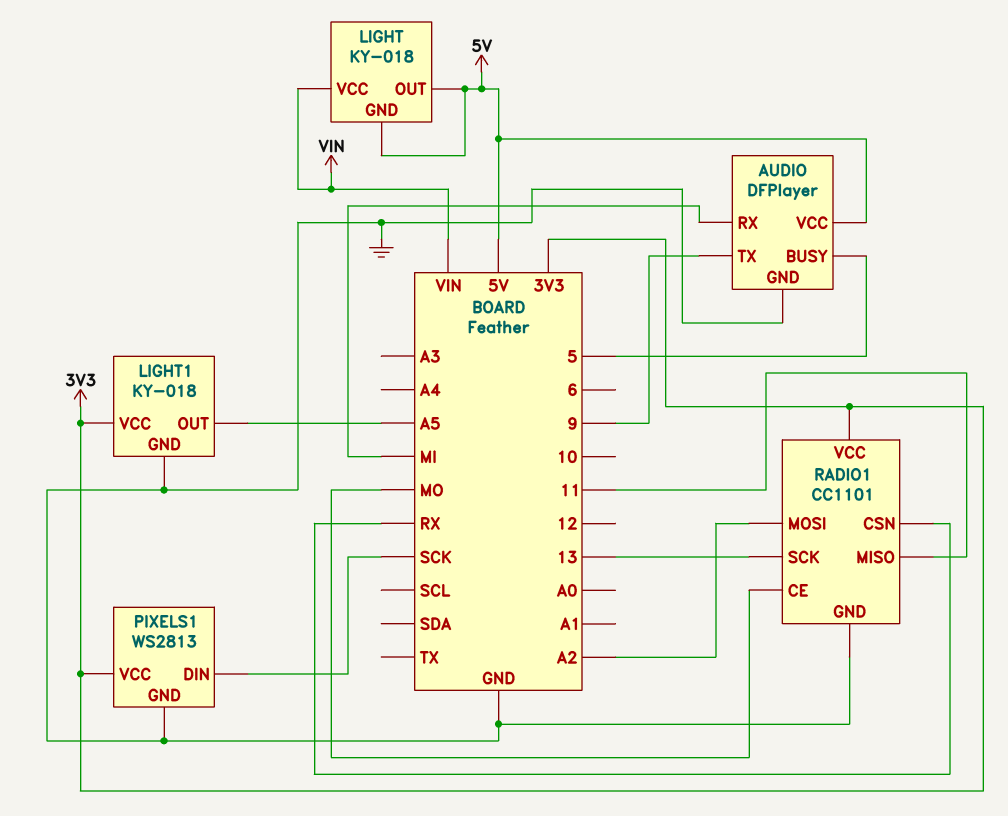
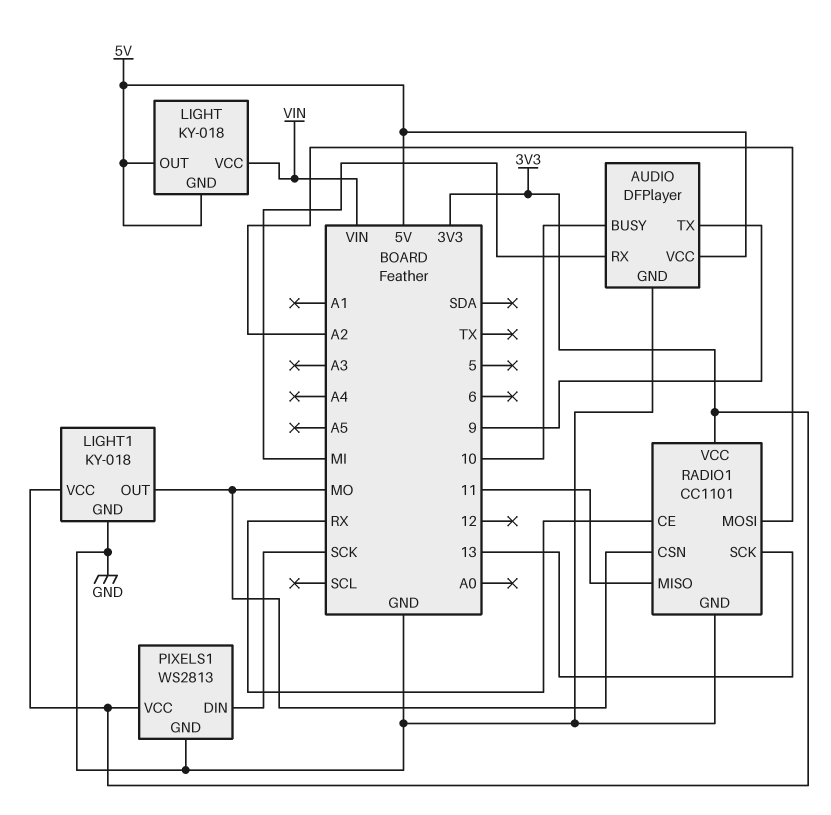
AUDIO pin BUSY: 5 -> 10
LIGHT1 pin OUT: A5 -> MO
RADIO1 pin CE: MO -> RX
RADIO1 pin CSN: RX -> MO

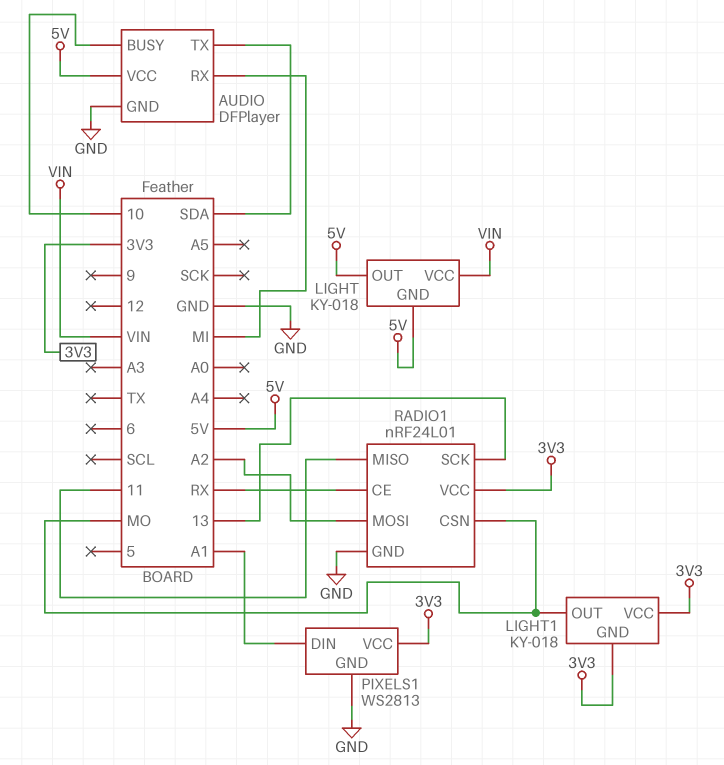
AUDIO pin TX: 9 -> SDA
LIGHT1 pin GND: GND -> 3V3
PIXELS1 pin DIN: SCK -> A1
RADIO1: CC1101 -> nRF24L01

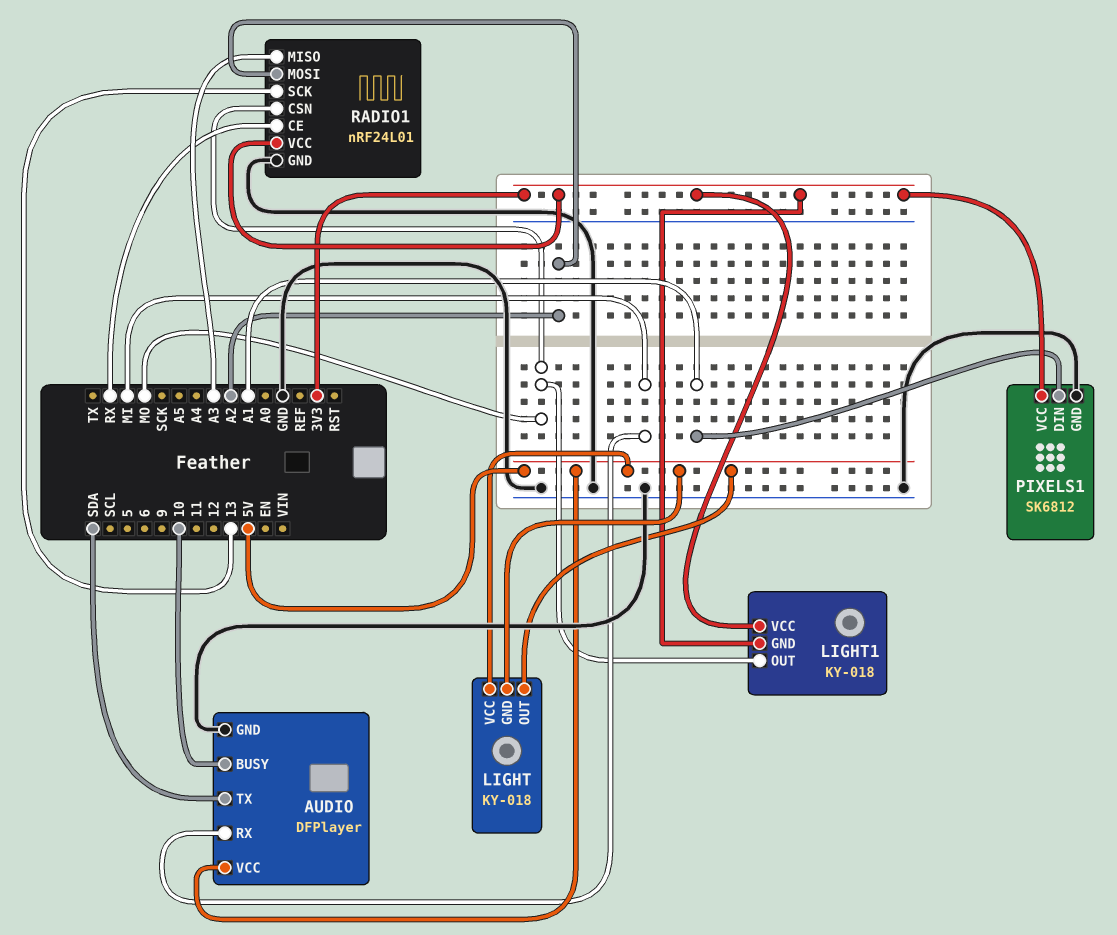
LIGHT pin VCC: VIN -> 5V
PIXELS1: WS2813 -> SK6812
RADIO1 pin MISO: 11 -> A3

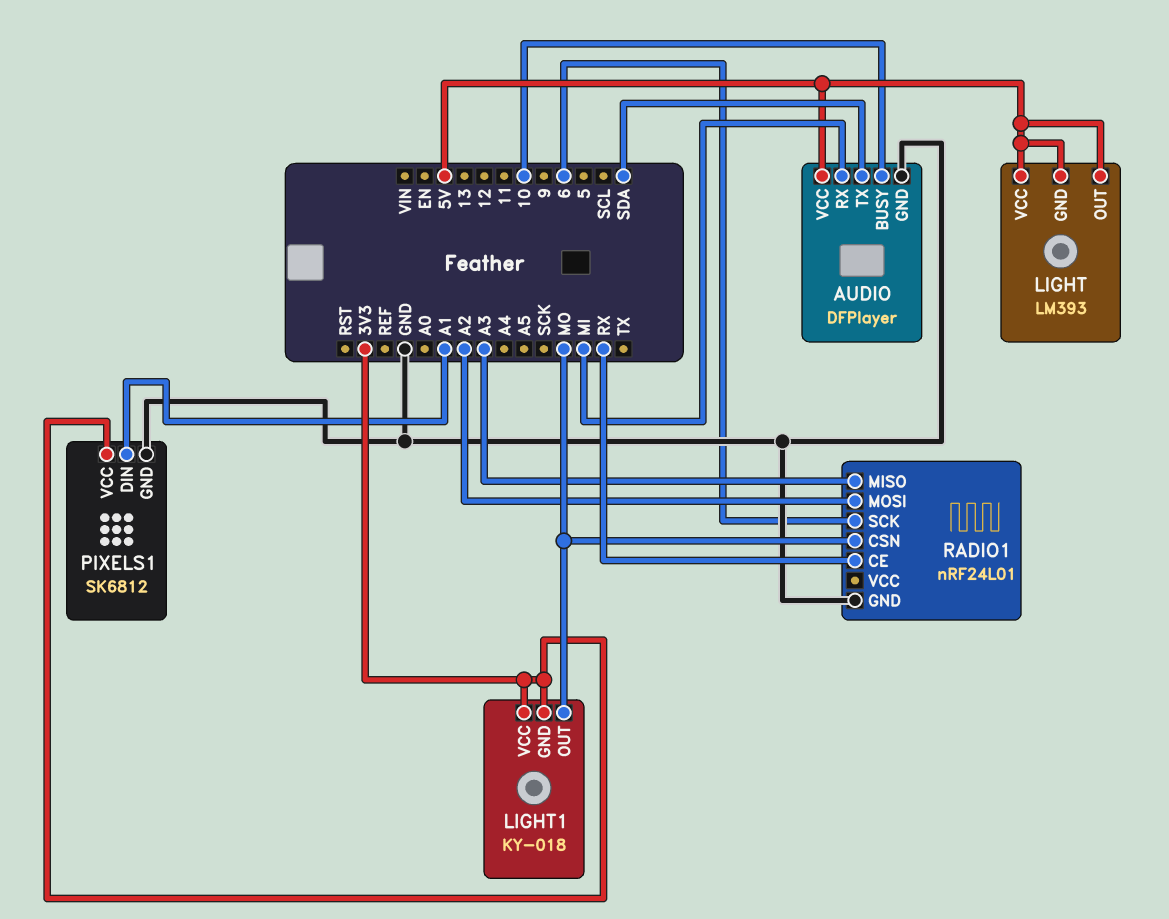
LIGHT: KY-018 -> LM393
RADIO1 pin SCK: 13 -> 6
RADIO1 pin VCC: 3V3 -> none

